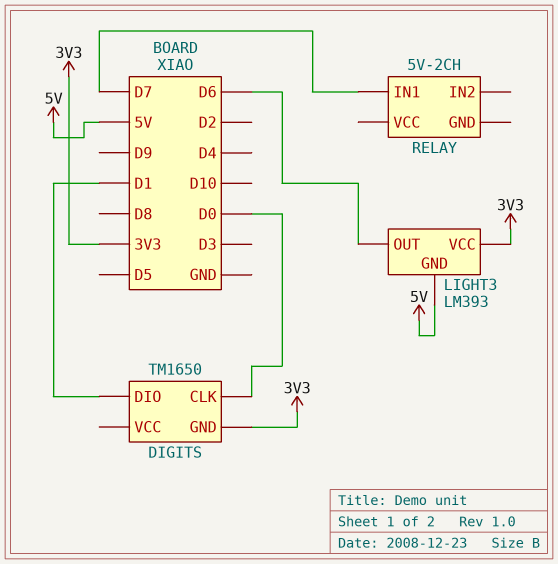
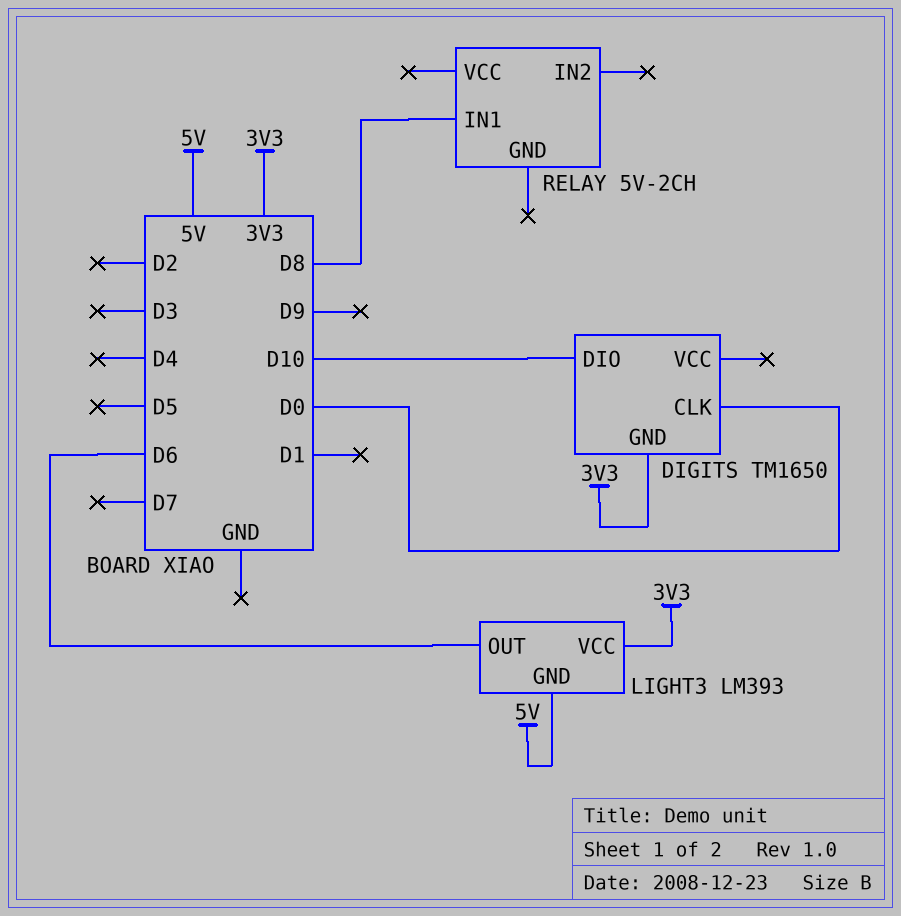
DIGITS pin DIO: D1 -> D10
RELAY pin IN1: D7 -> D8

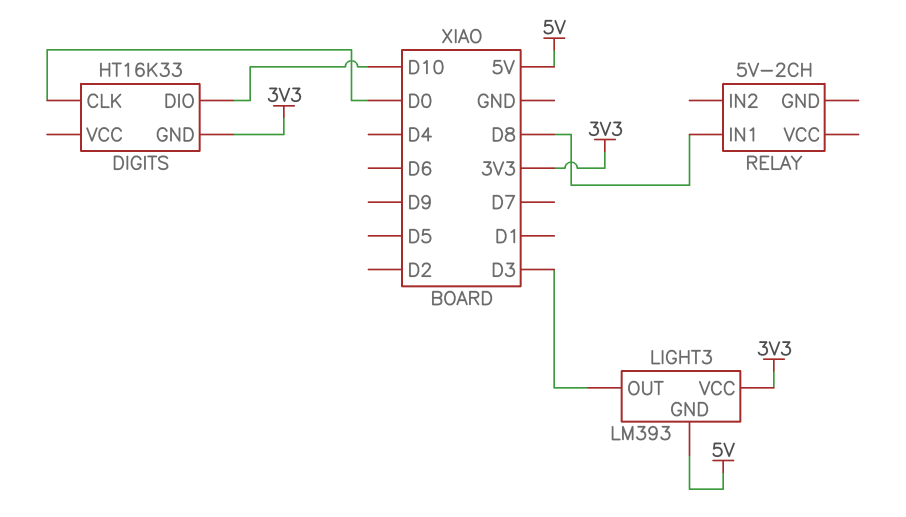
DIGITS: TM1650 -> HT16K33
LIGHT3 pin OUT: D6 -> D3

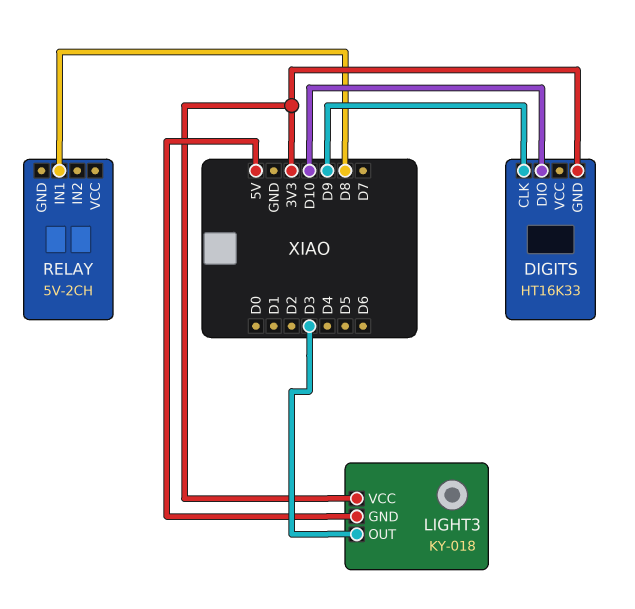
DIGITS pin CLK: D0 -> D9
LIGHT3: LM393 -> KY-018

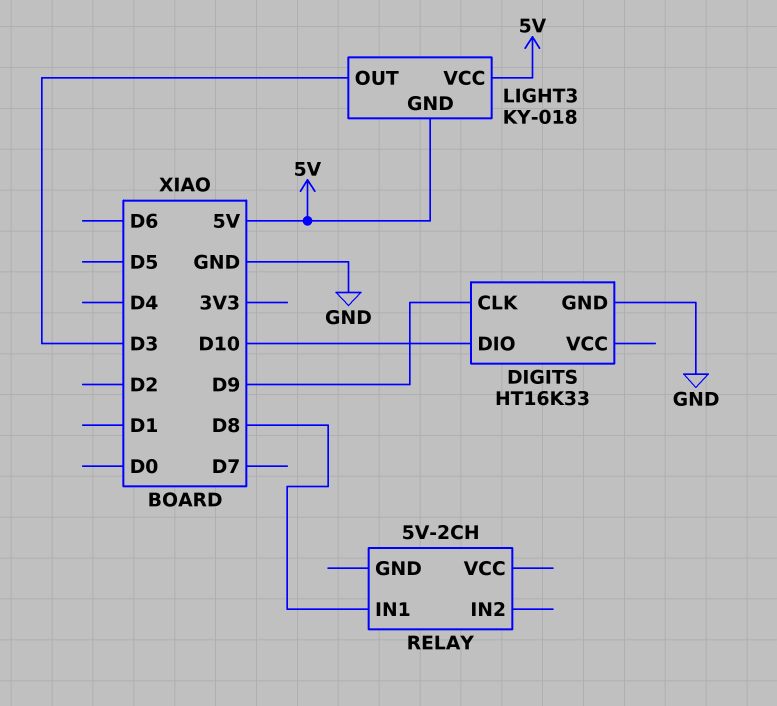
DIGITS pin GND: 3V3 -> GND
LIGHT3 pin VCC: 3V3 -> 5V

